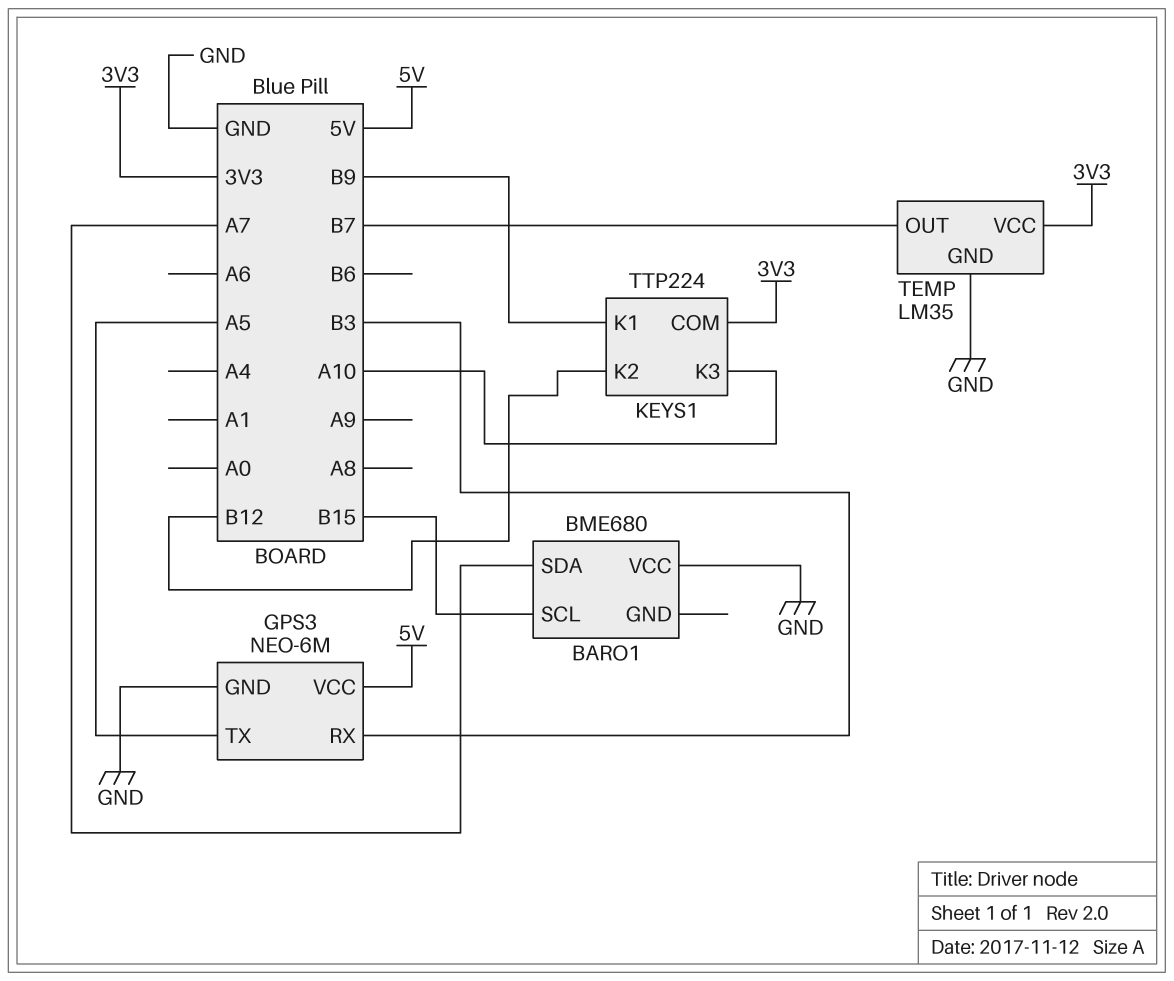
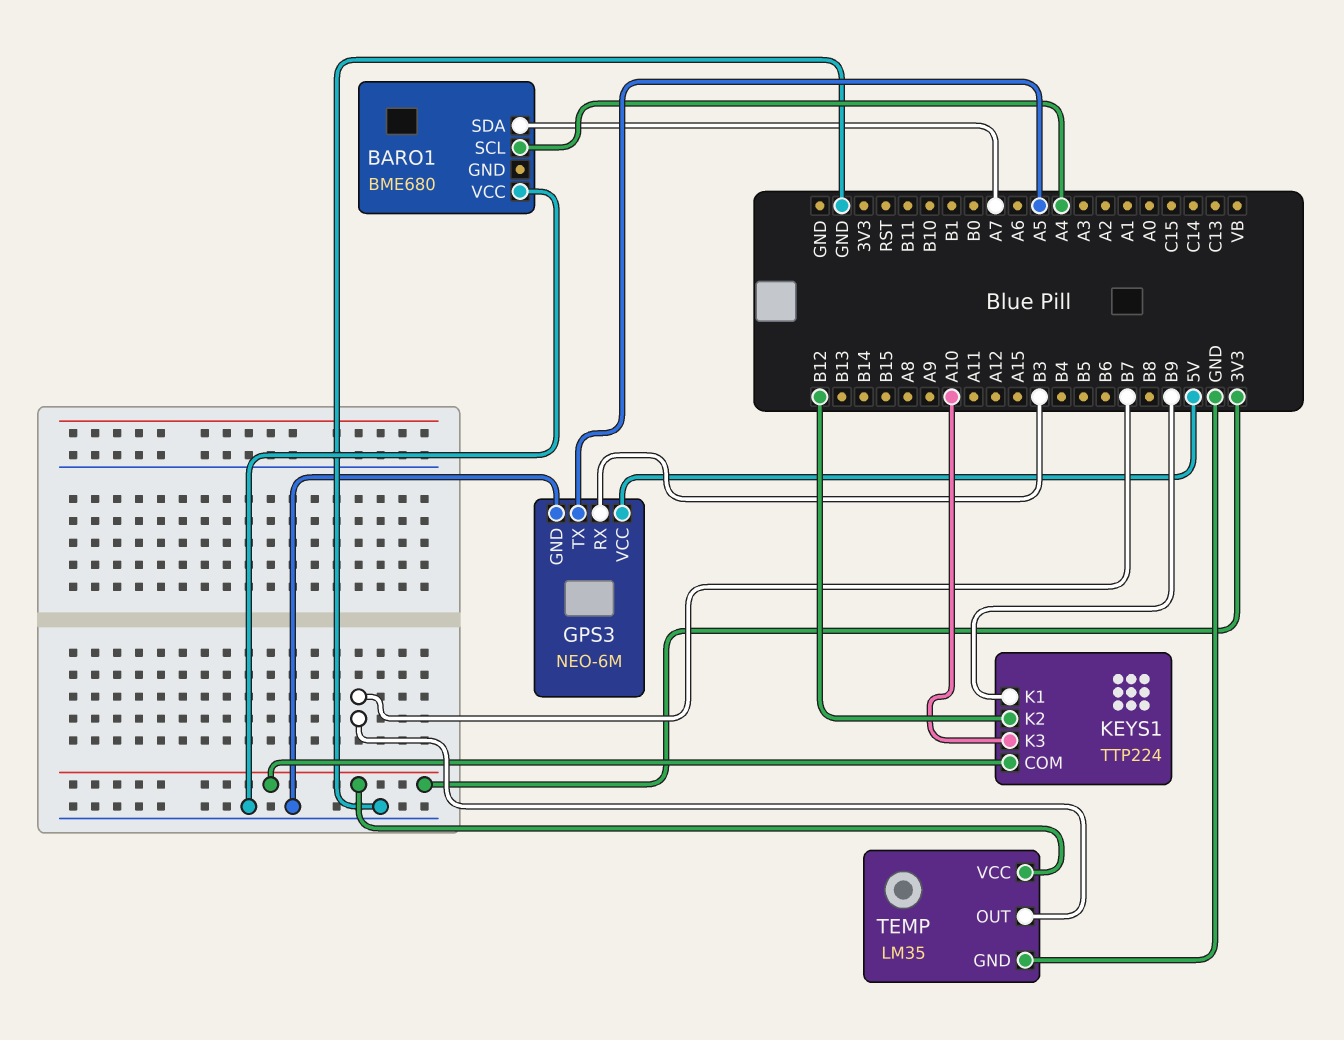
BARO1 pin SCL: B15 -> A4

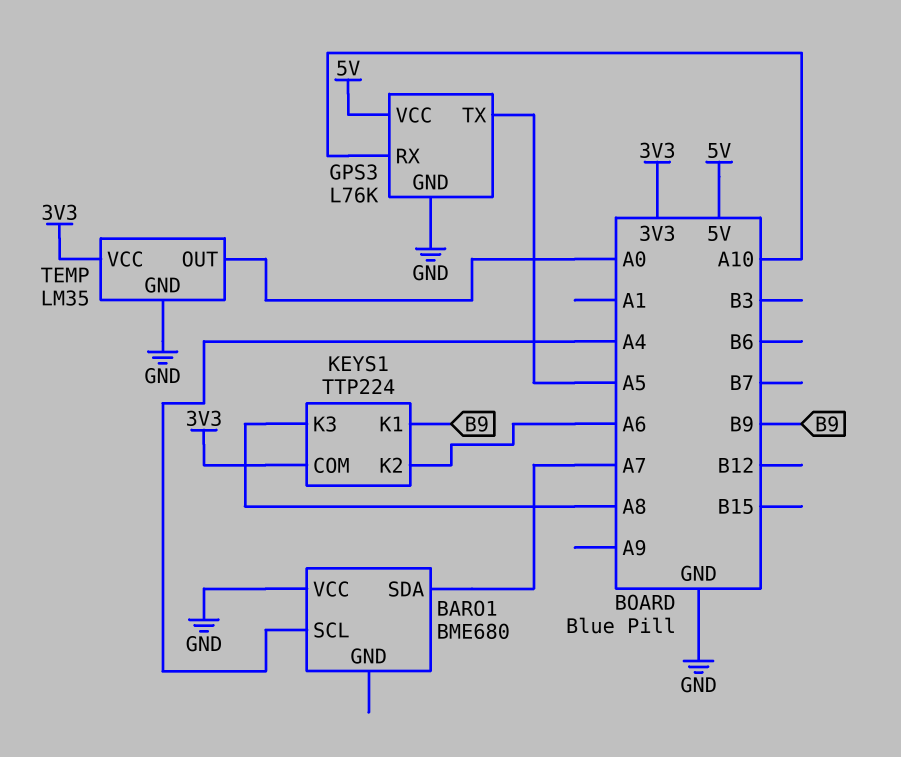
GPS3: NEO-6M -> L76K
GPS3 pin RX: B3 -> A10
KEYS1 pin K2: B12 -> A6
KEYS1 pin K3: A10 -> A8
TEMP pin OUT: B7 -> A0

